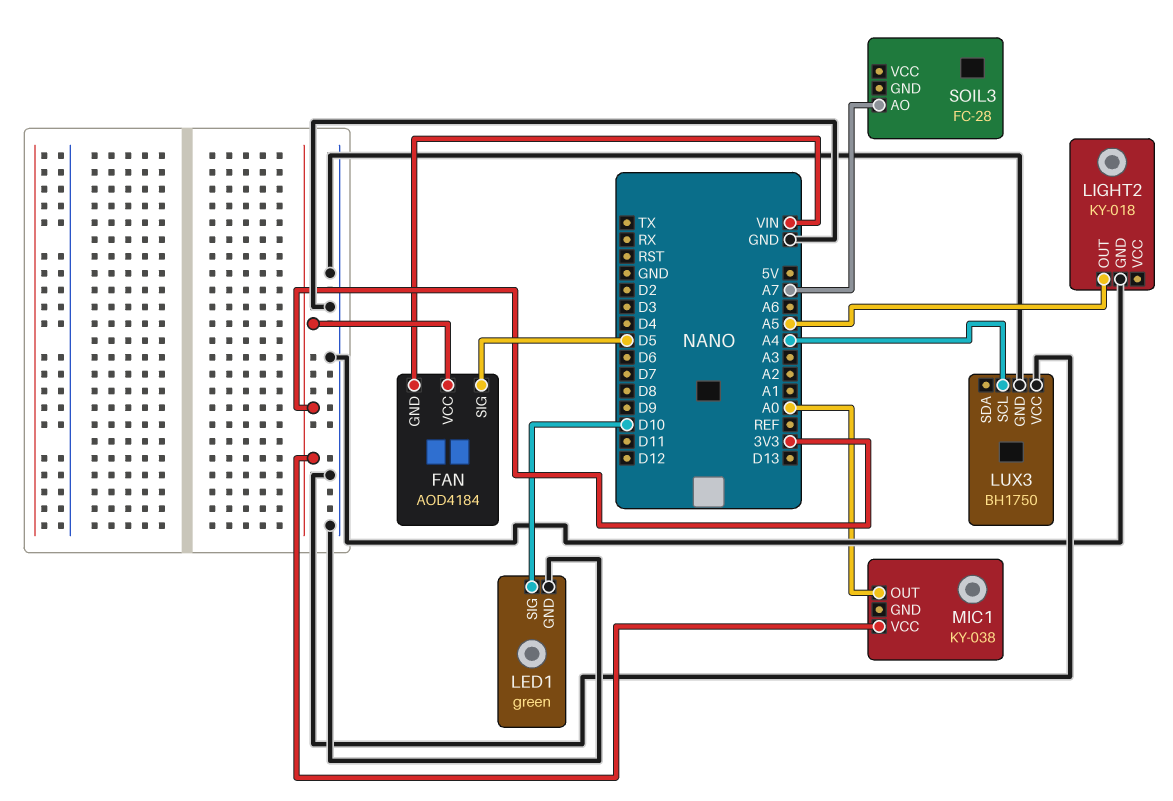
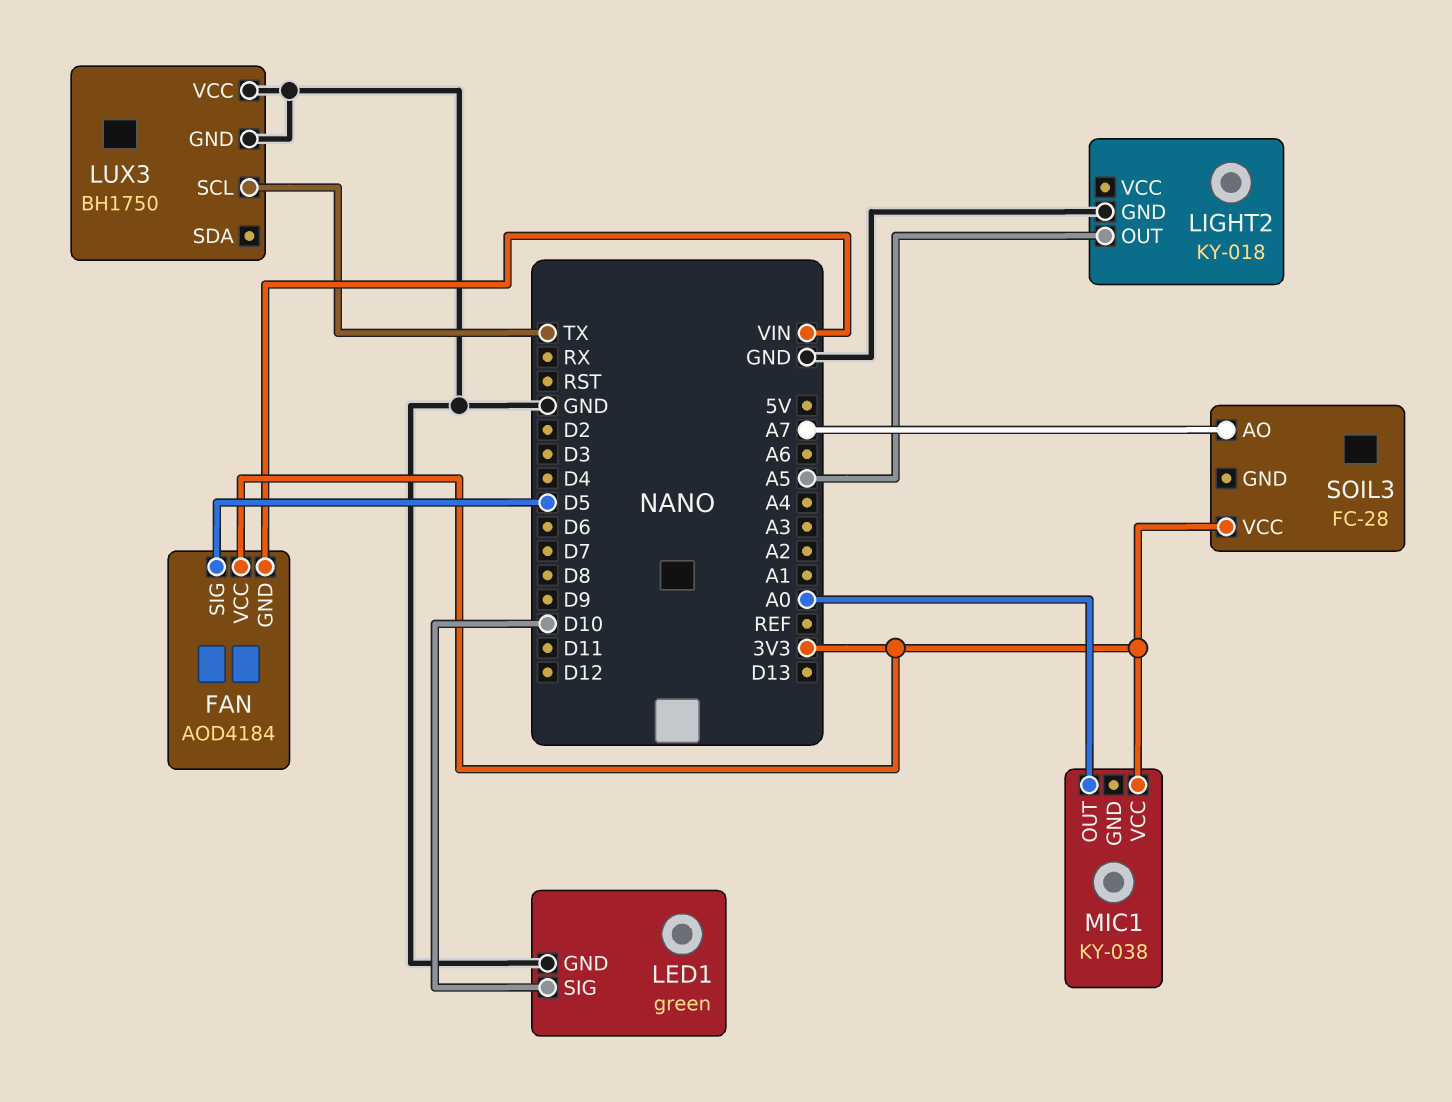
LUX3 pin SCL: A4 -> TX
SOIL3 pin VCC: none -> 3V3

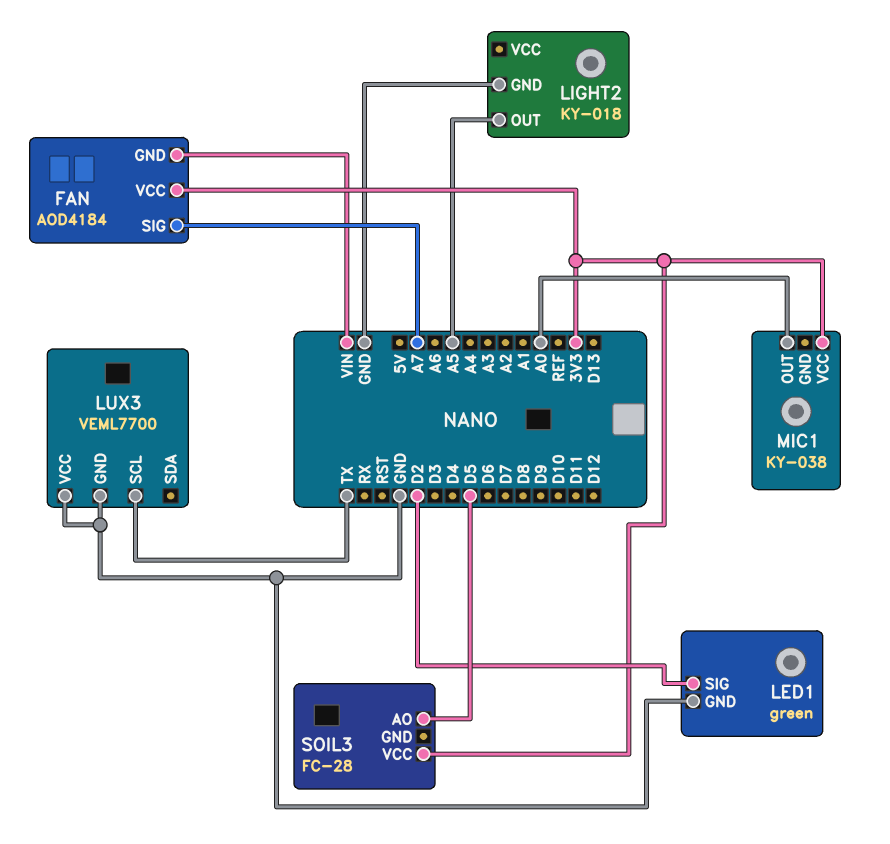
FAN pin SIG: D5 -> A7
LED1 pin SIG: D10 -> D2
LUX3: BH1750 -> VEML7700
SOIL3 pin AO: A7 -> D5

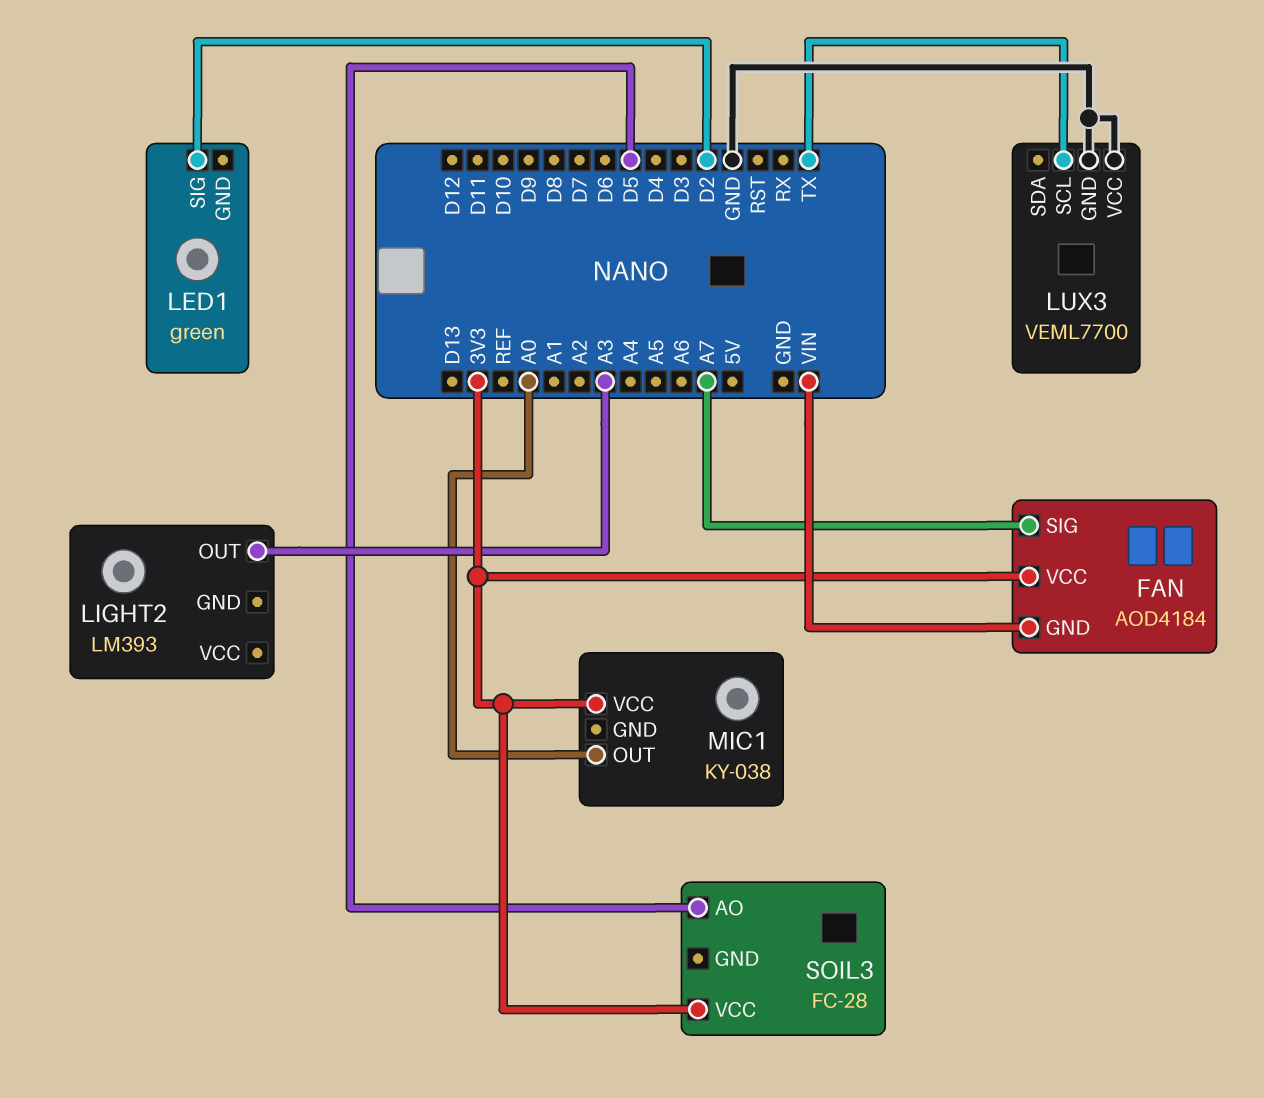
LED1 pin GND: GND -> none
LIGHT2: KY-018 -> LM393
LIGHT2 pin GND: GND -> none
LIGHT2 pin OUT: A5 -> A3

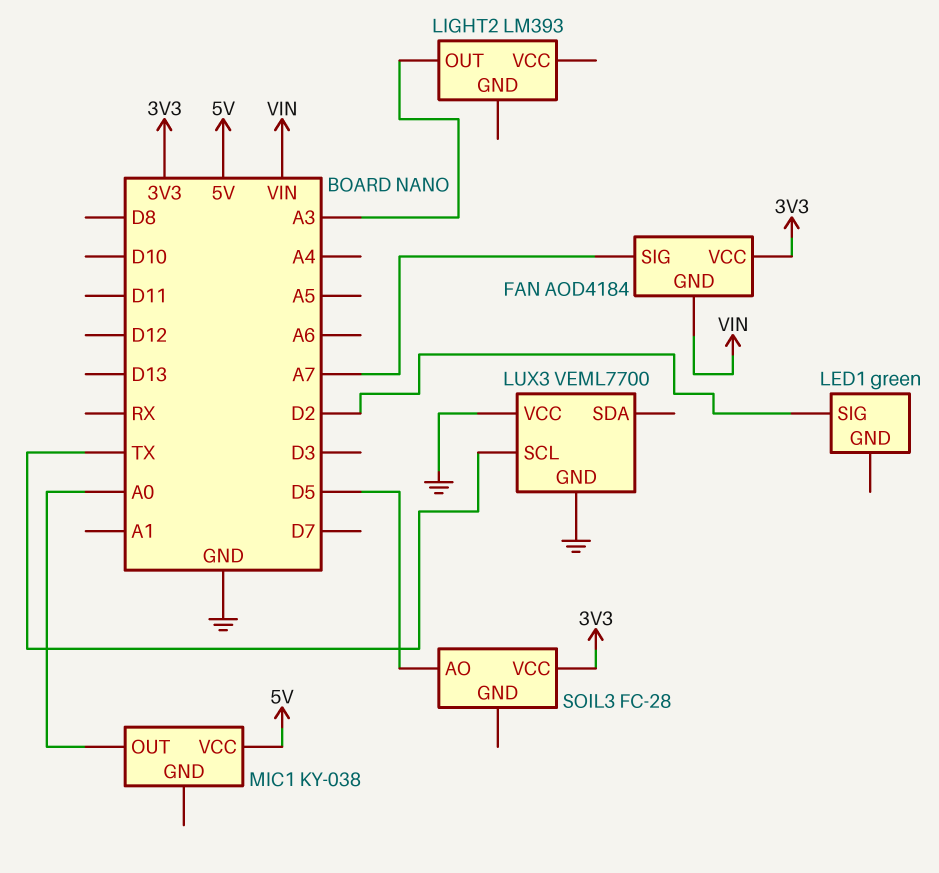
MIC1 pin VCC: 3V3 -> 5V

